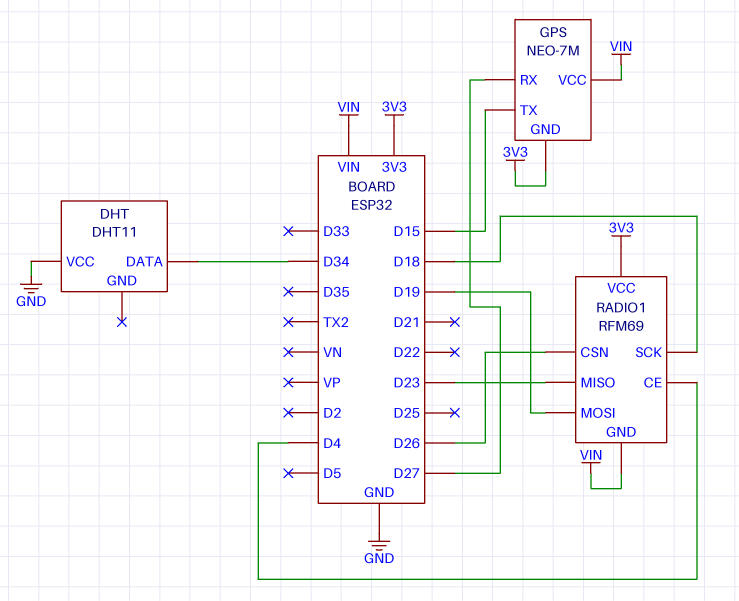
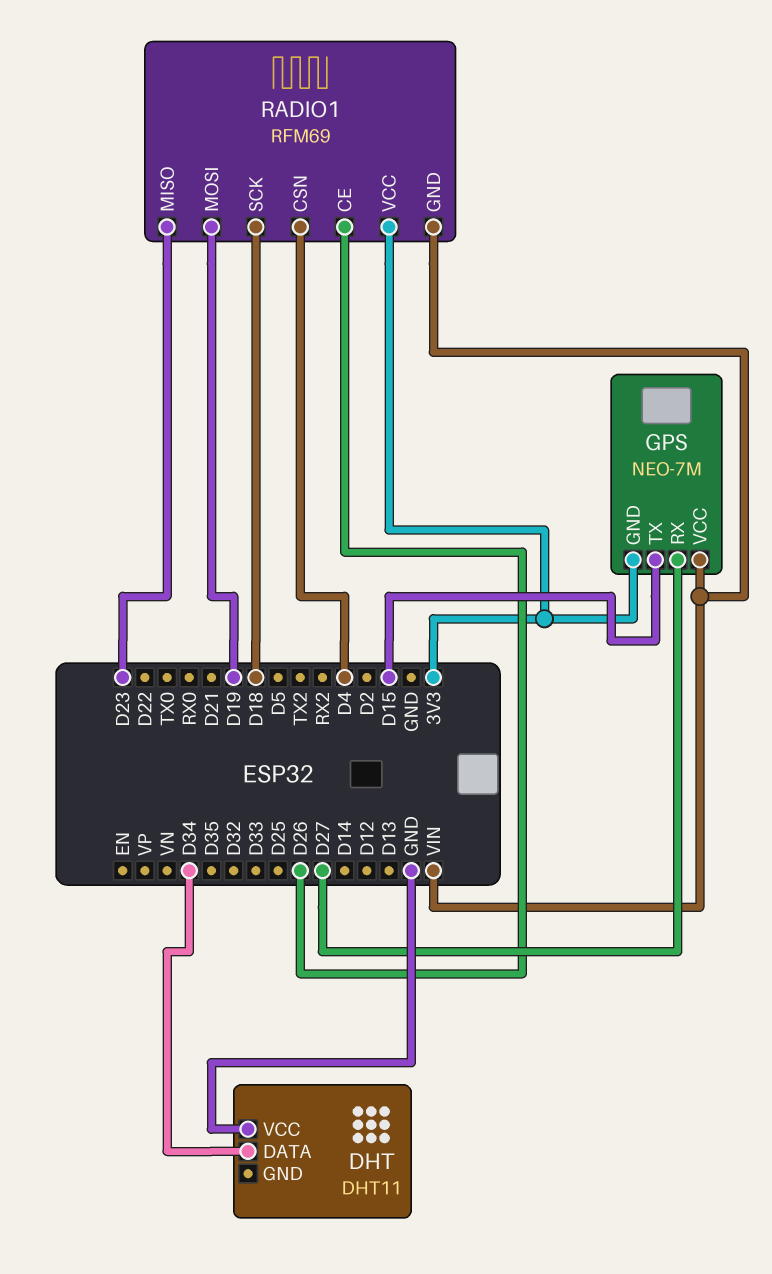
RADIO1 pin CE: D4 -> D26
RADIO1 pin CSN: D26 -> D4

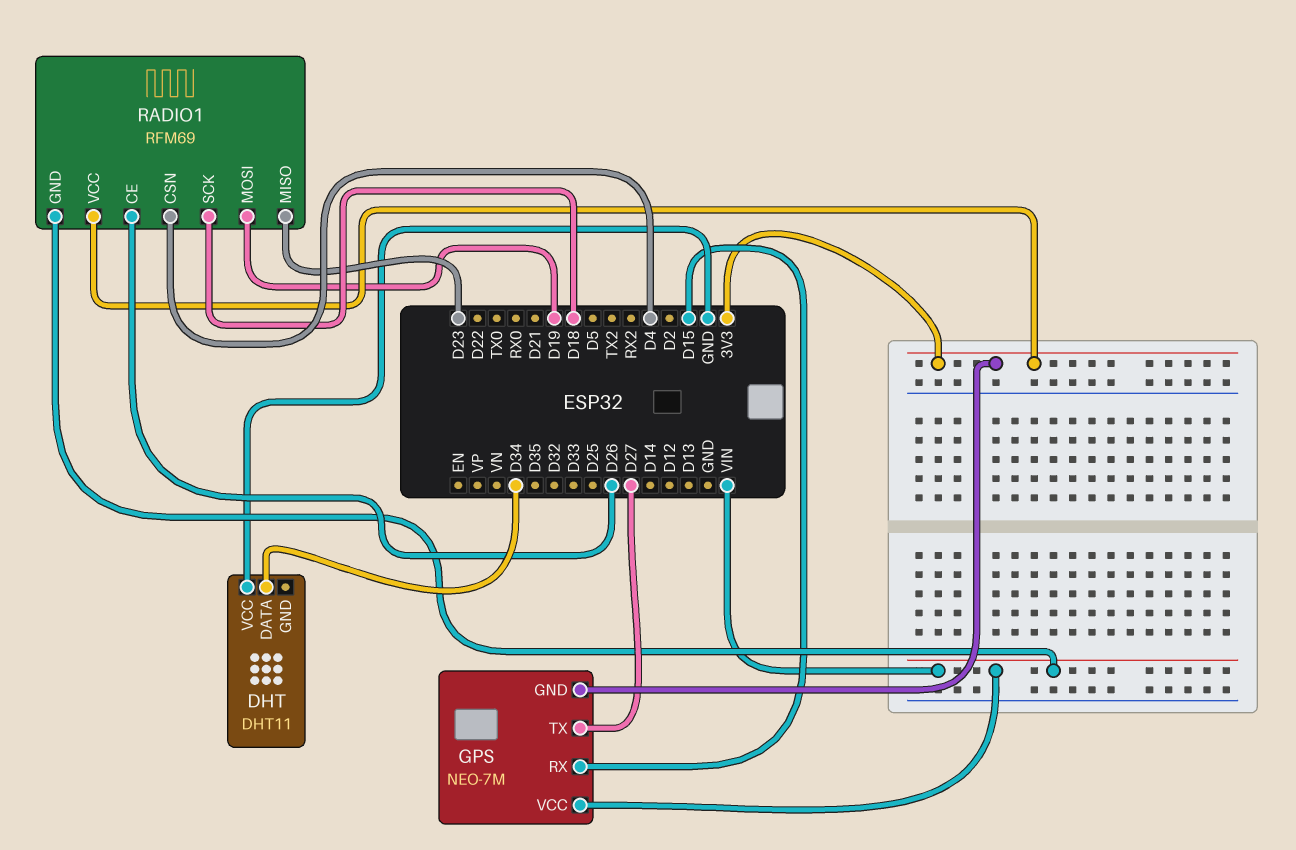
GPS pin RX: D27 -> D15
GPS pin TX: D15 -> D27

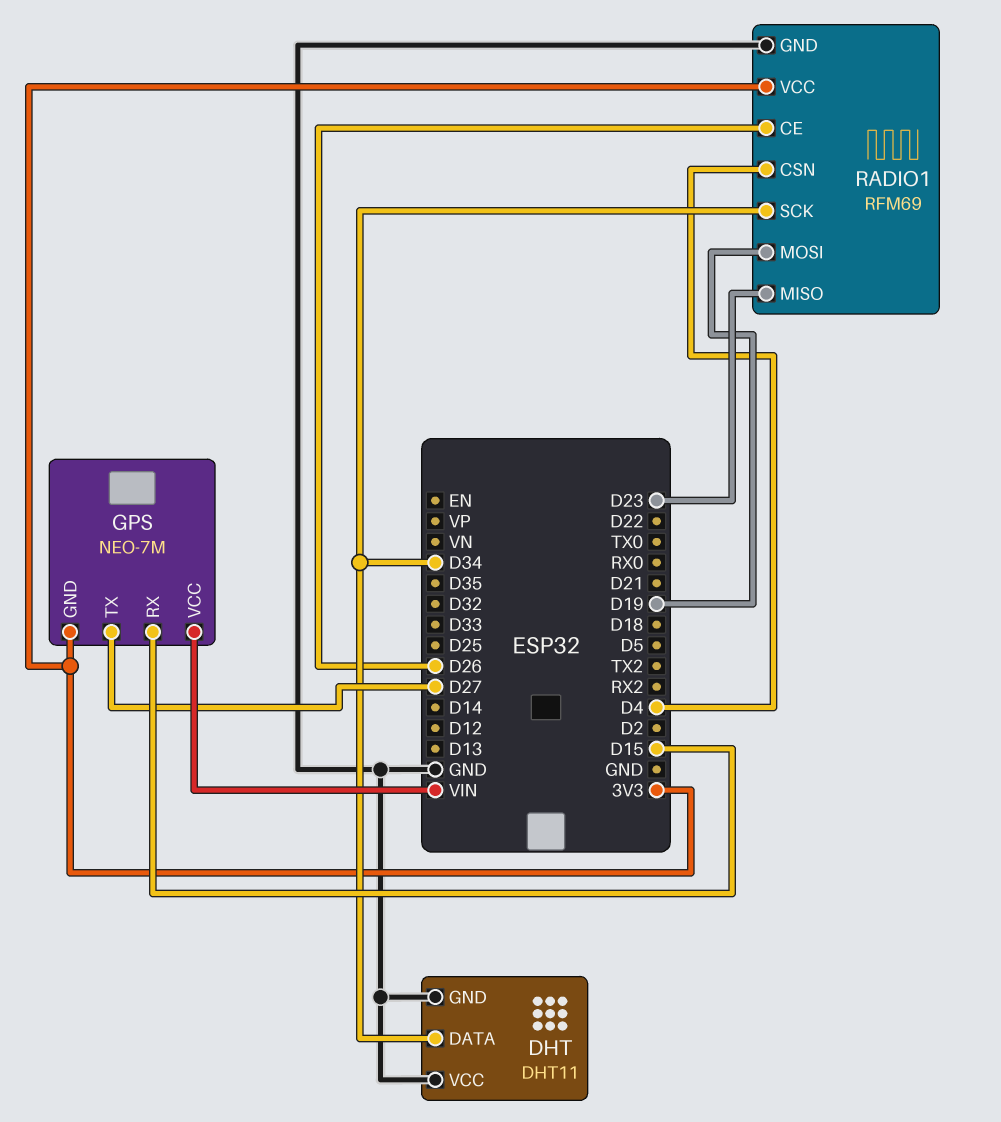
DHT pin GND: none -> GND
RADIO1 pin GND: VIN -> GND
RADIO1 pin SCK: D18 -> D34

